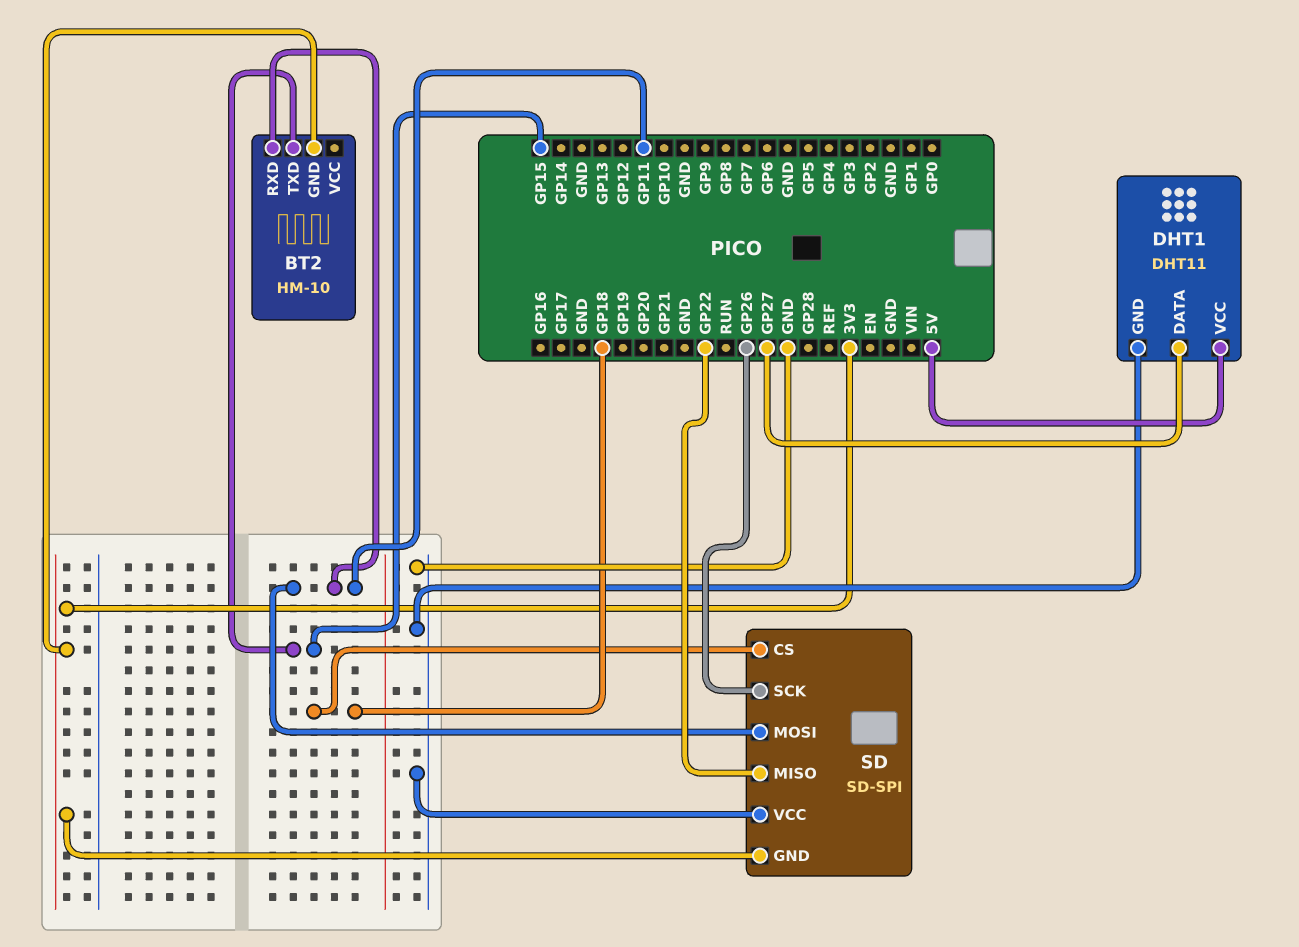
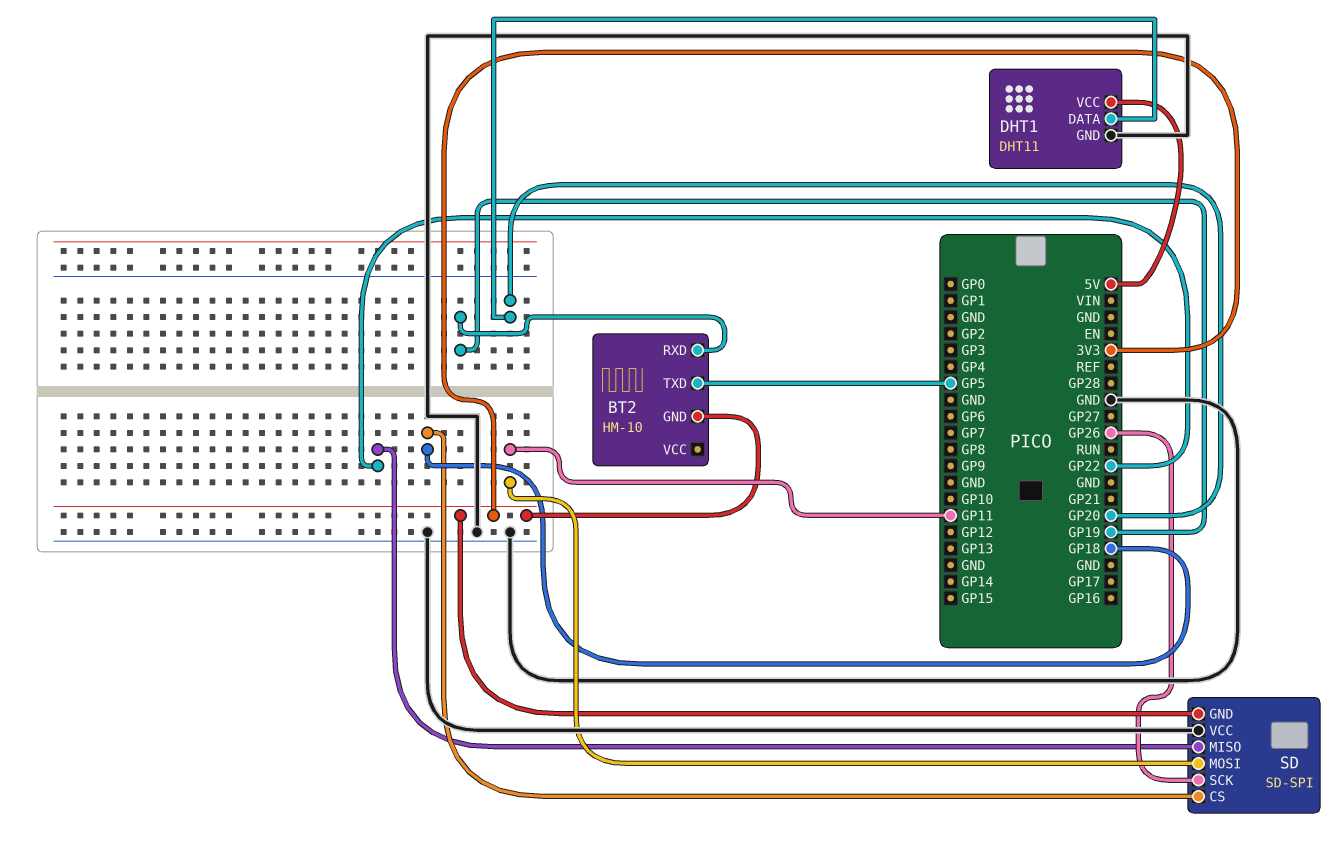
BT2 pin RXD: GP11 -> GP19
BT2 pin TXD: GP15 -> GP5
DHT1 pin DATA: GP27 -> GP20

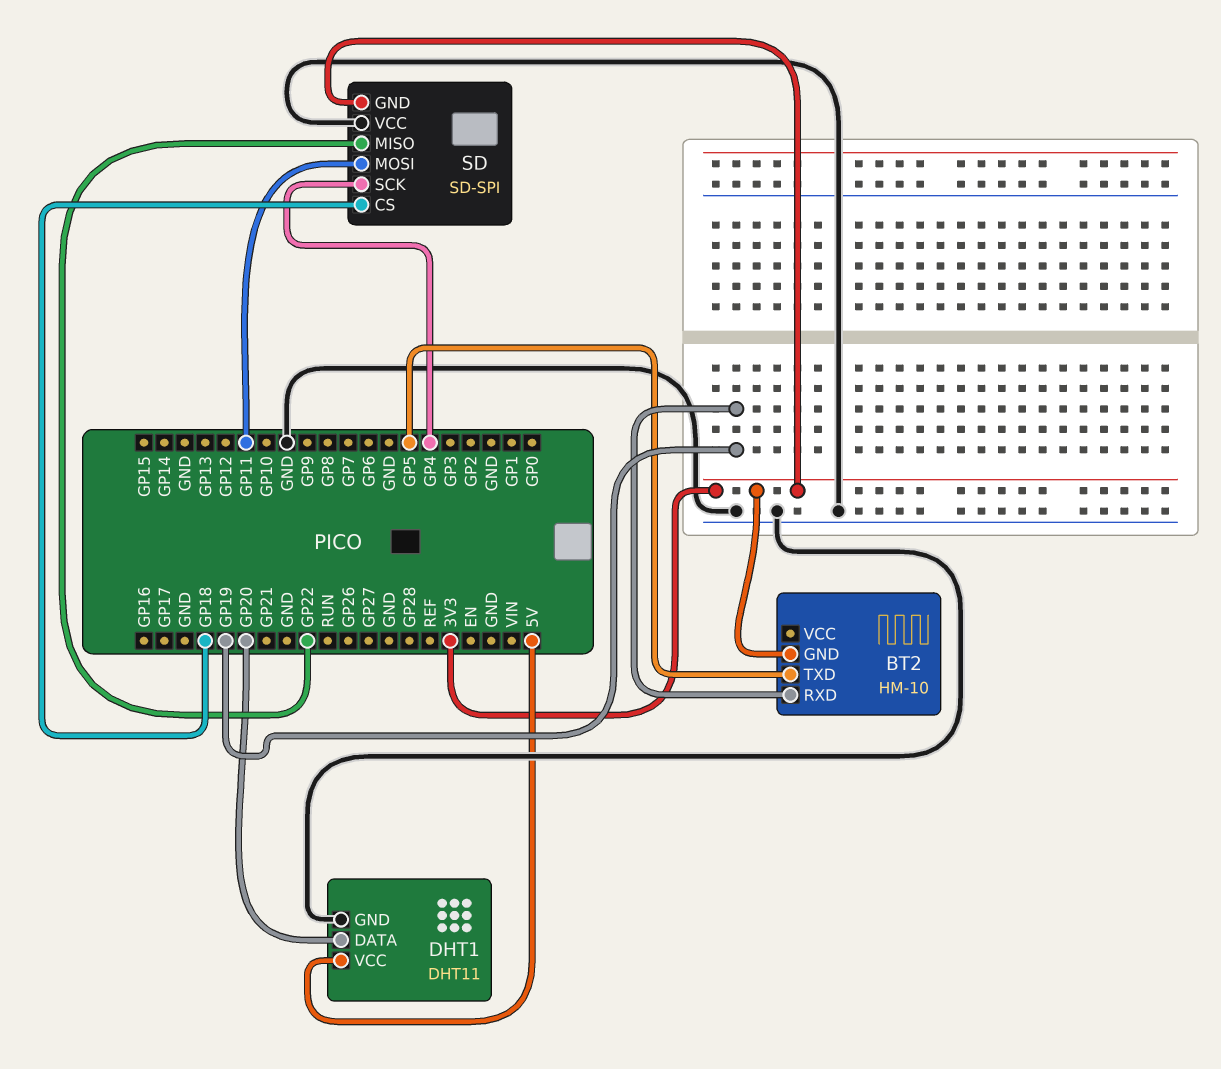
SD pin SCK: GP26 -> GP4

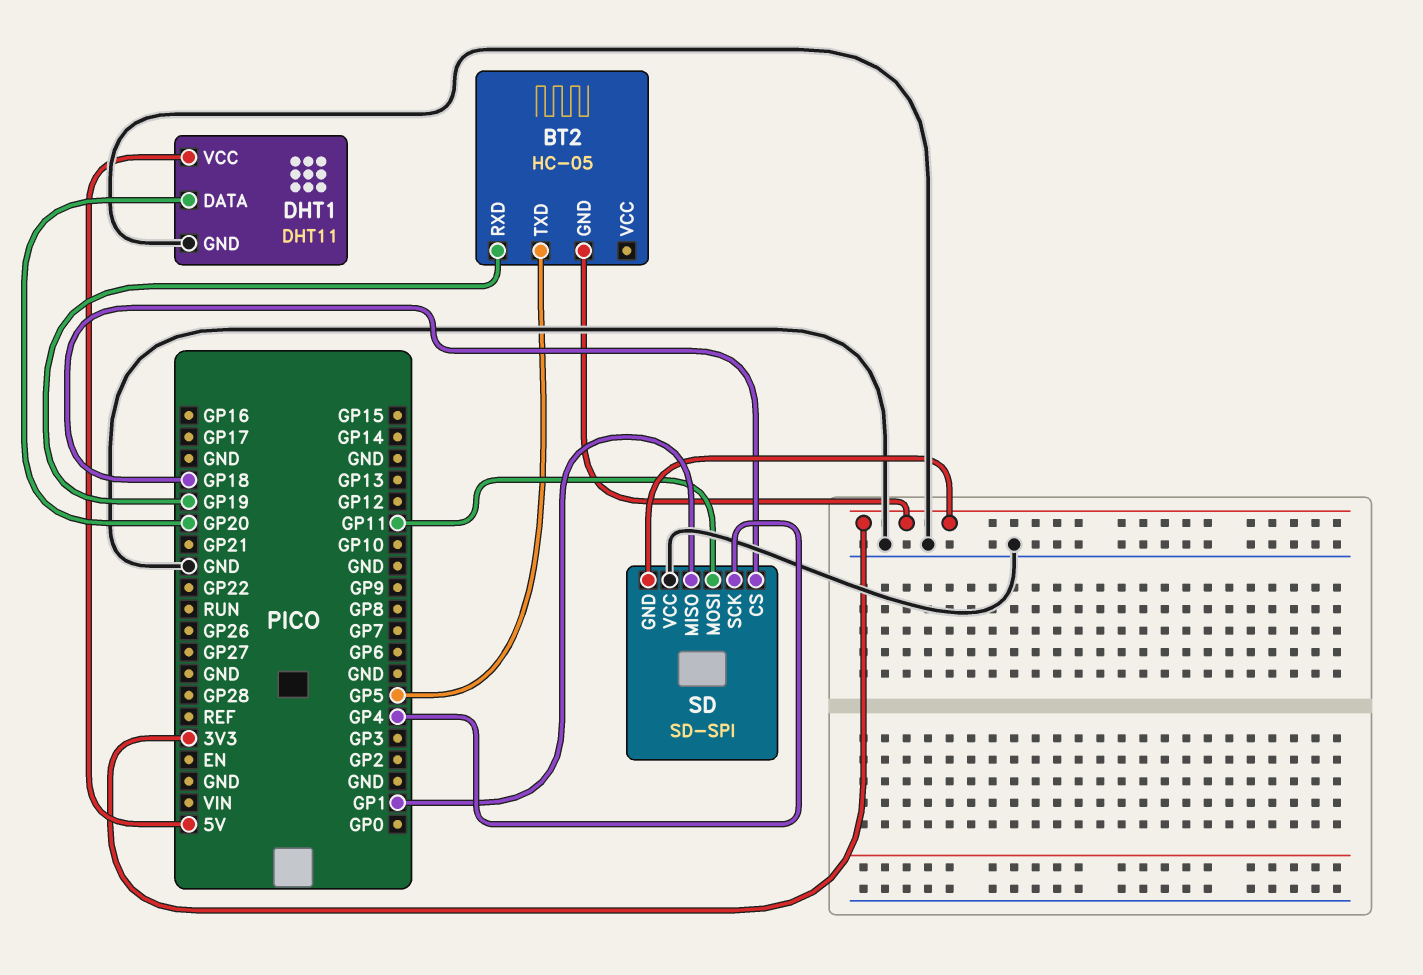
BT2: HM-10 -> HC-05
SD pin MISO: GP22 -> GP1

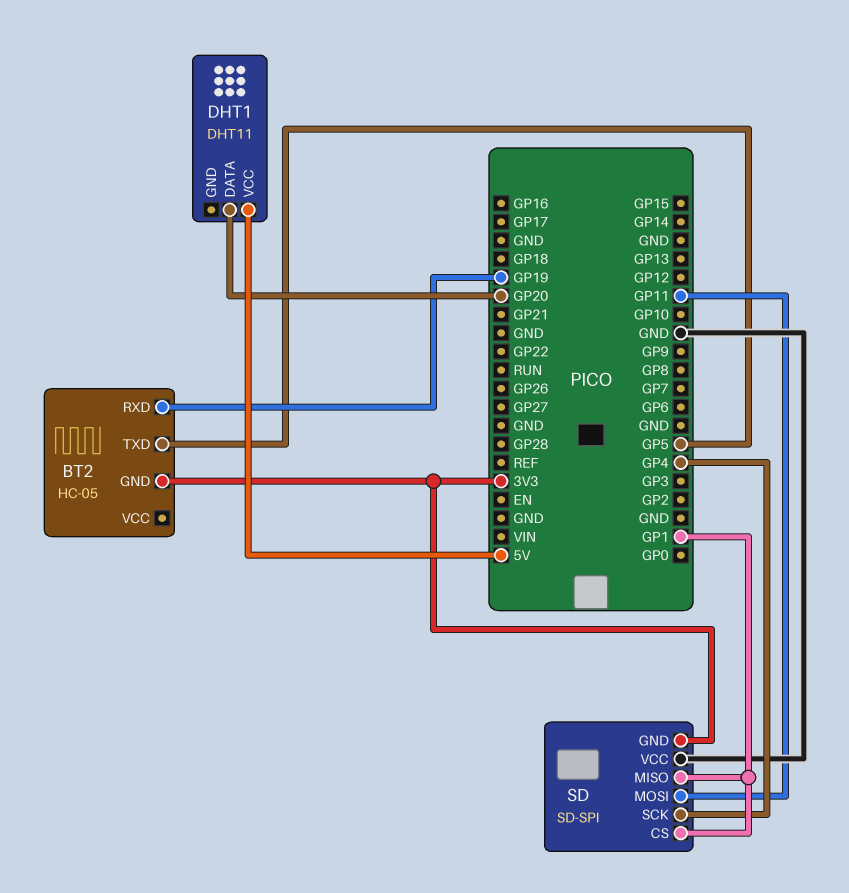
DHT1 pin GND: GND -> none
SD pin CS: GP18 -> GP1

